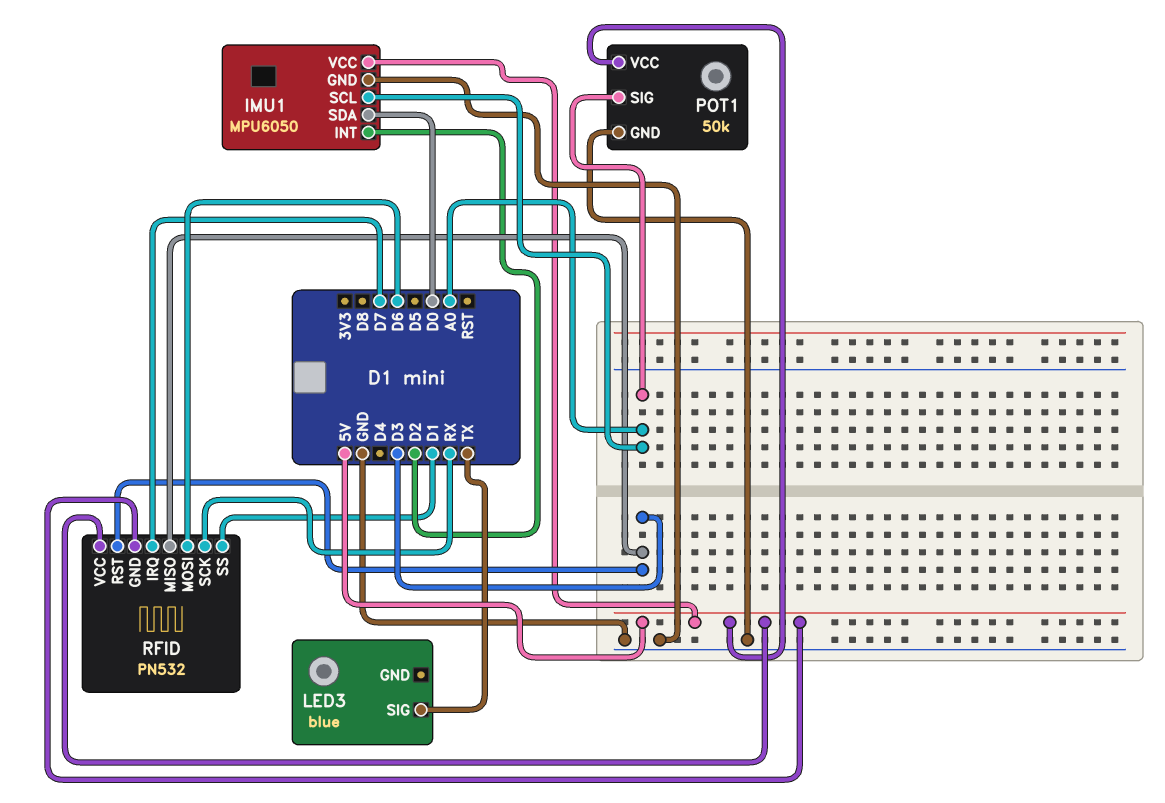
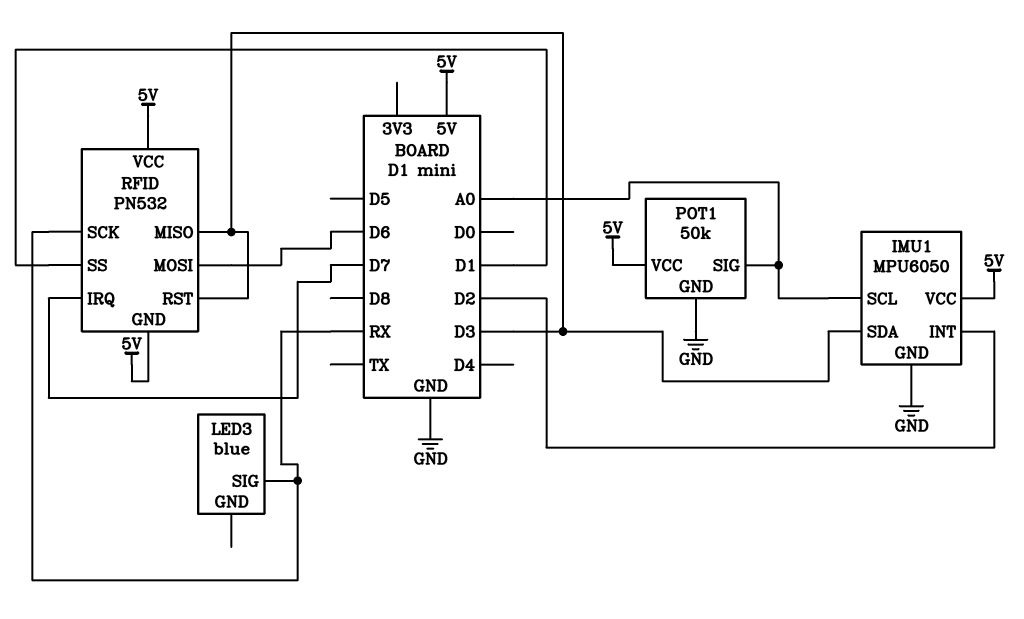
IMU1 pin SDA: D0 -> D3
LED3 pin SIG: TX -> RX

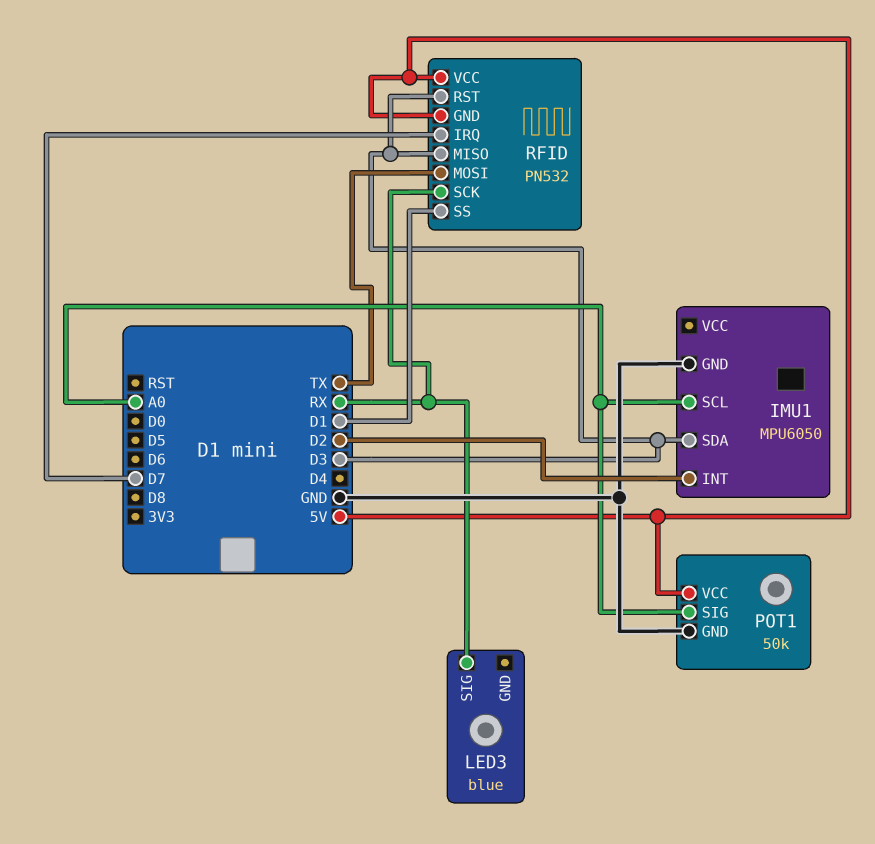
IMU1 pin VCC: 5V -> none
RFID pin MOSI: D6 -> TX

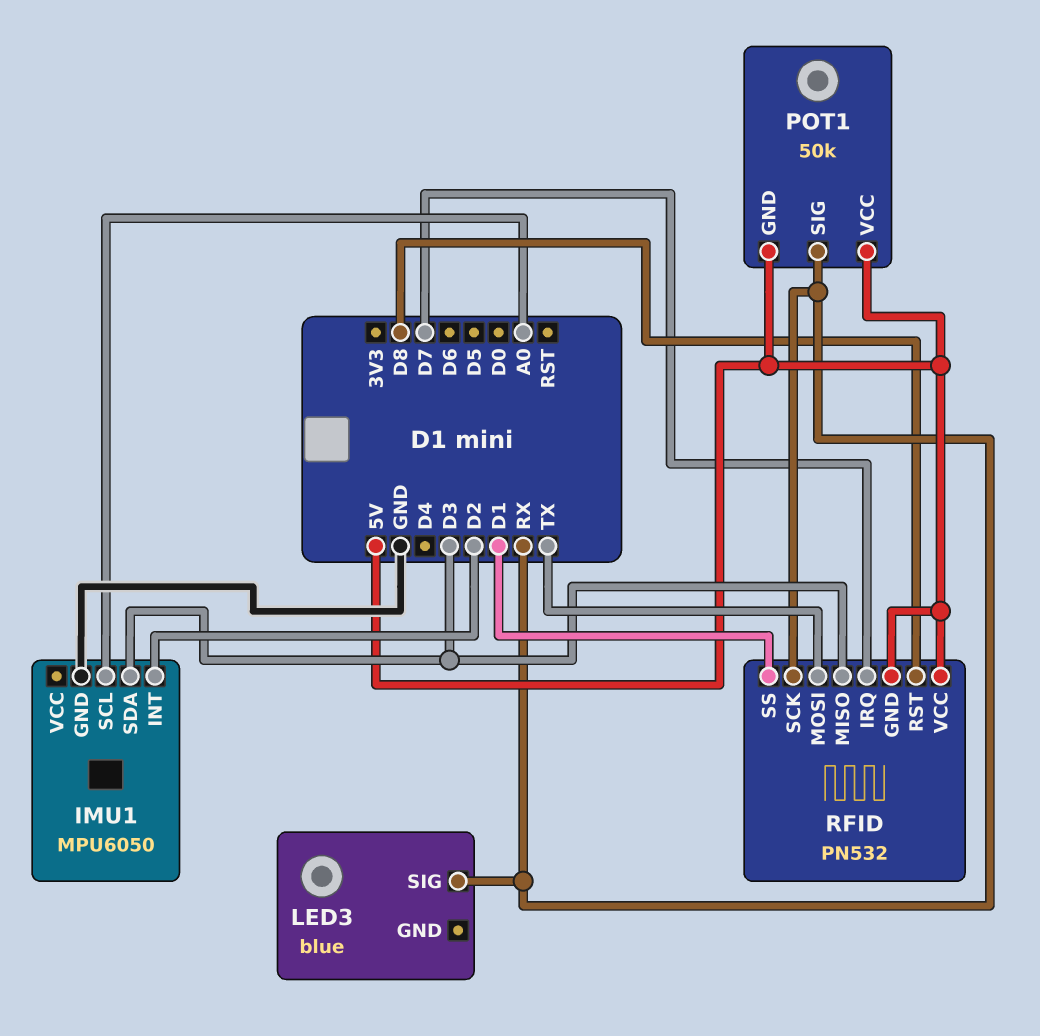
POT1 pin GND: GND -> 5V
POT1 pin SIG: A0 -> RX
RFID pin RST: D3 -> D8

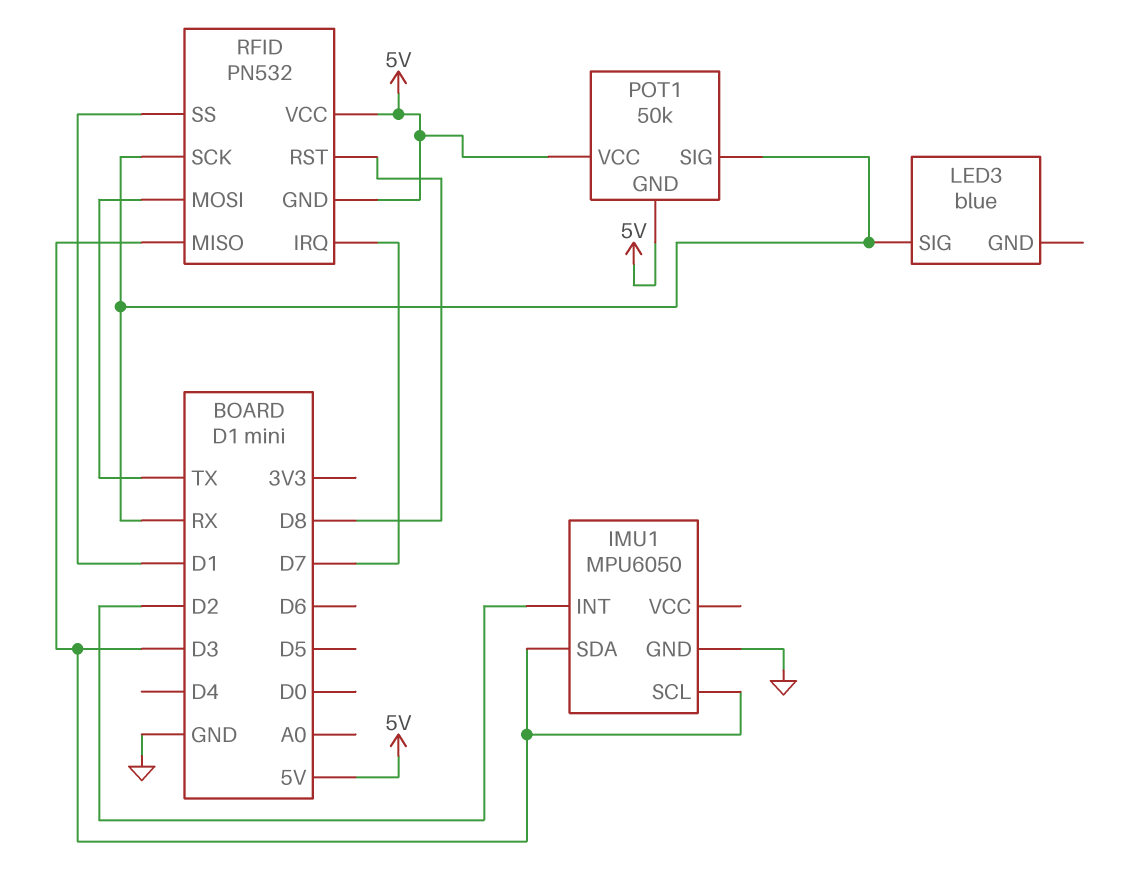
IMU1 pin SCL: A0 -> D3

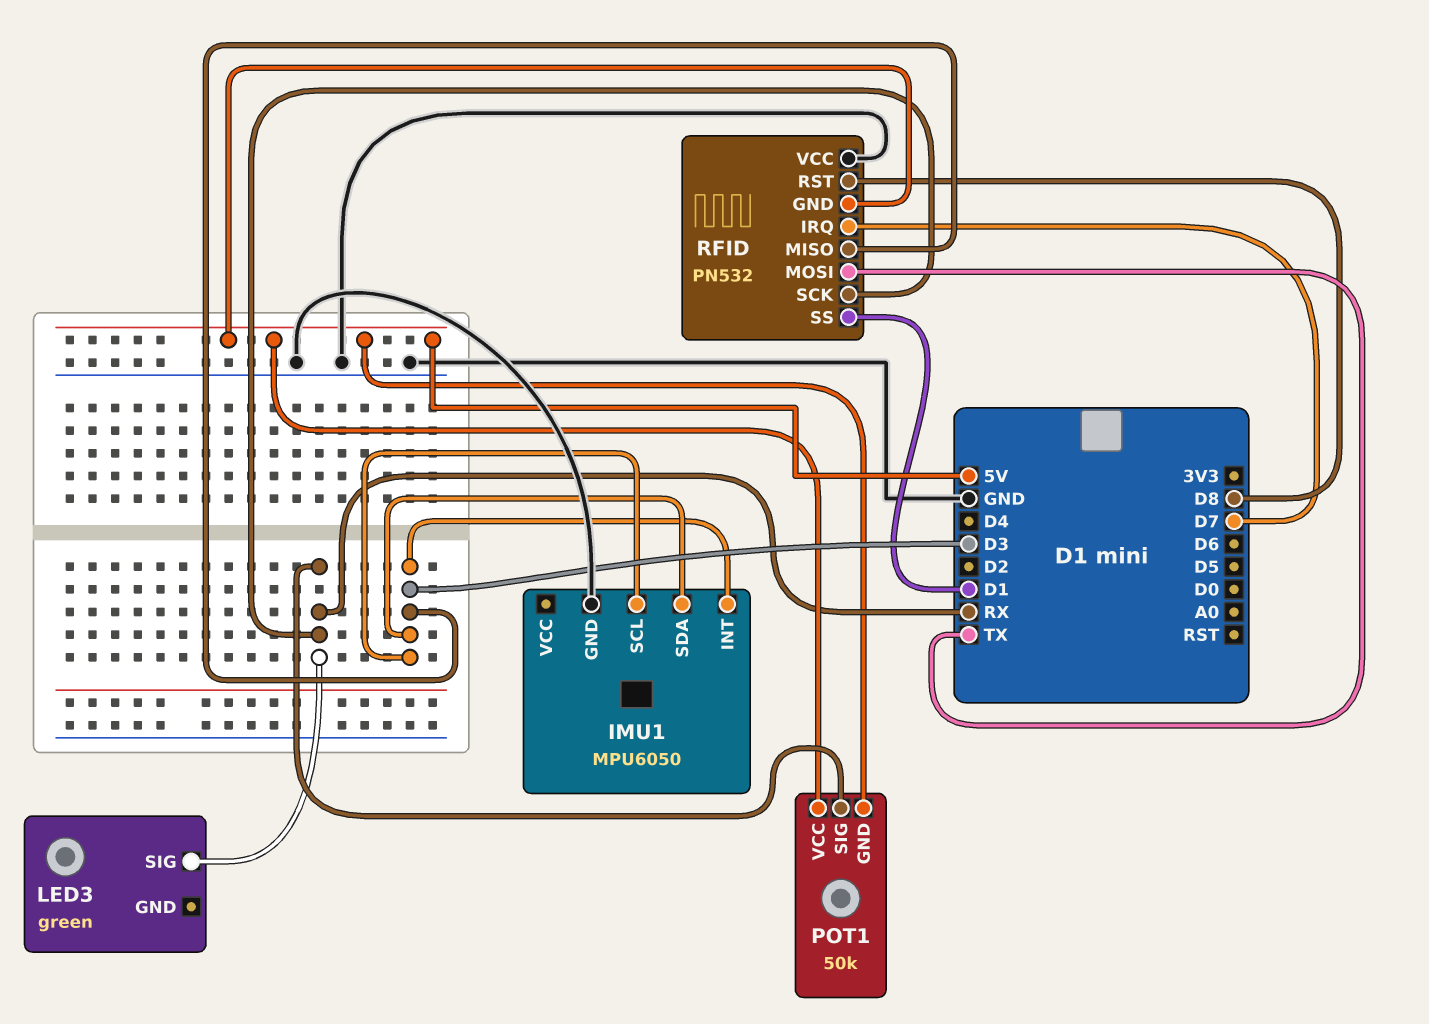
IMU1 pin INT: D2 -> D3
LED3: blue -> green
RFID pin VCC: 5V -> GND

